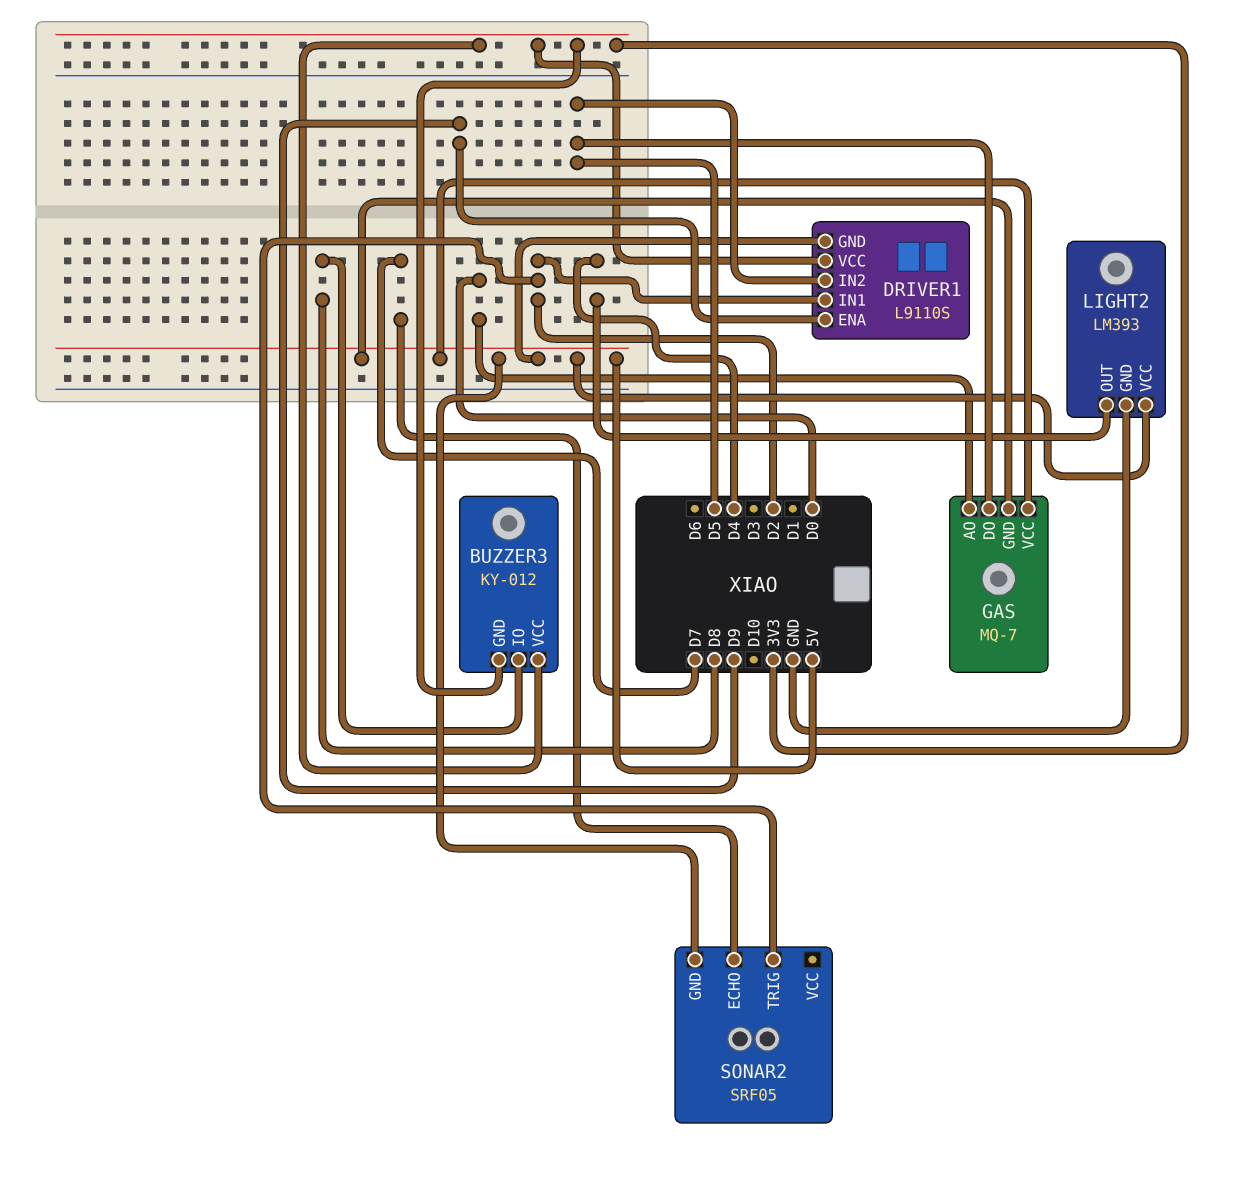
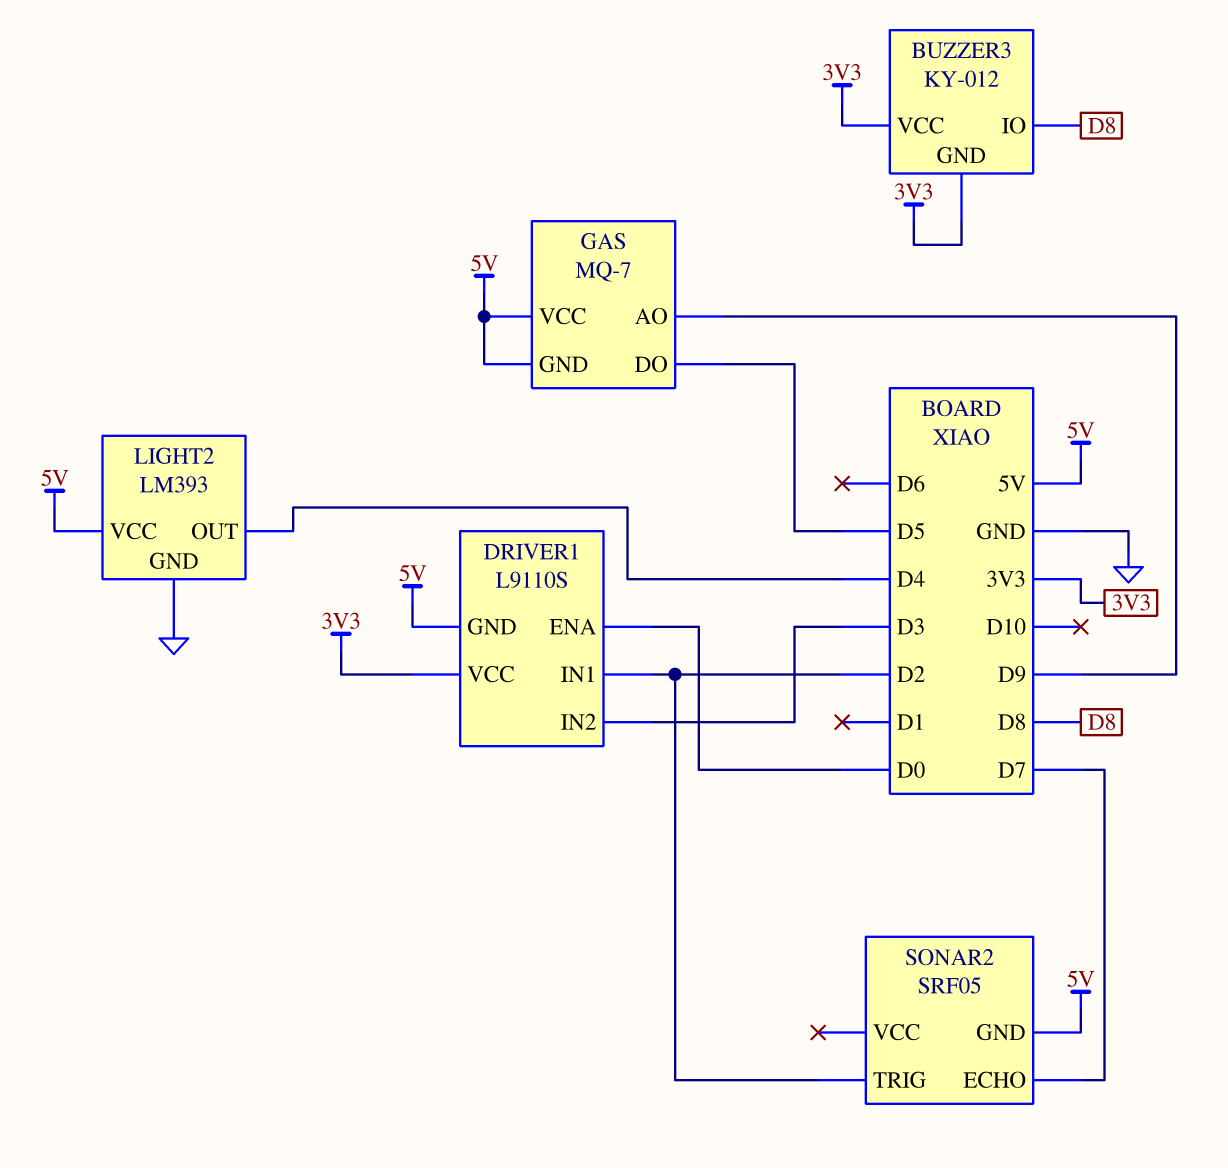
DRIVER1 pin ENA: D9 -> D0
DRIVER1 pin IN2: D5 -> D3
GAS pin AO: D0 -> D9

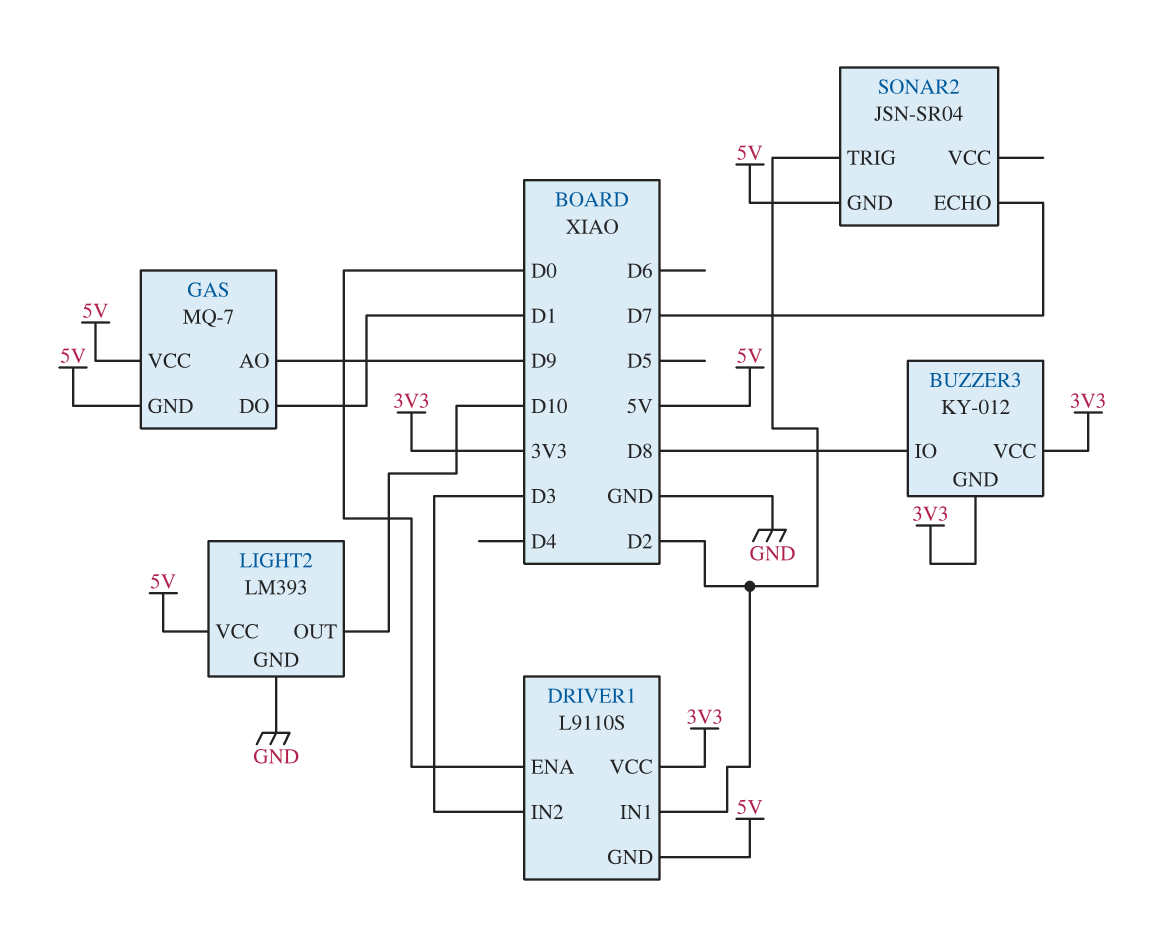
GAS pin DO: D5 -> D1
LIGHT2 pin OUT: D4 -> D10
SONAR2: SRF05 -> JSN-SR04

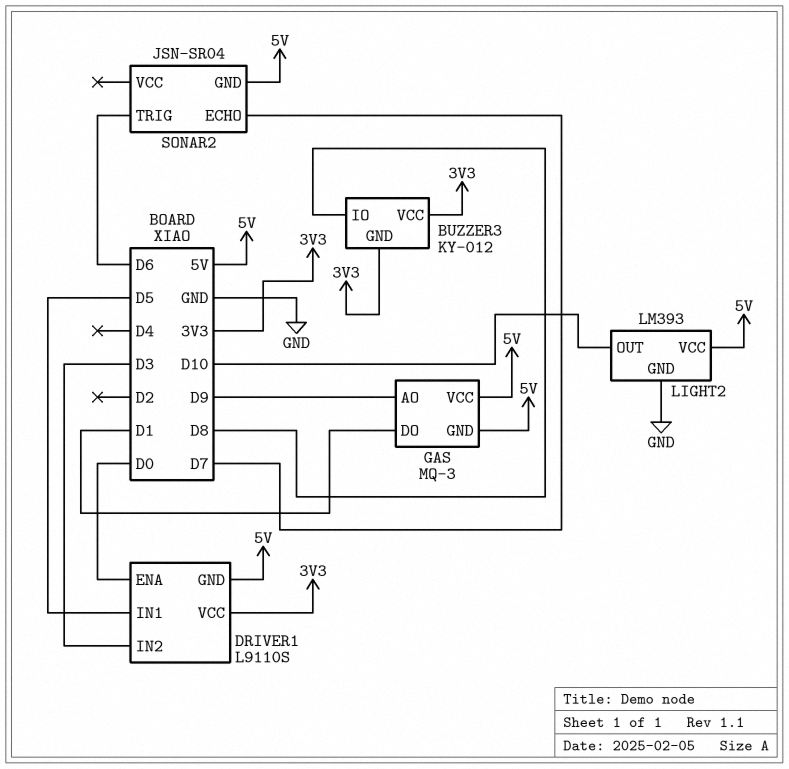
DRIVER1 pin IN1: D2 -> D5
GAS: MQ-7 -> MQ-3
SONAR2 pin TRIG: D2 -> D6

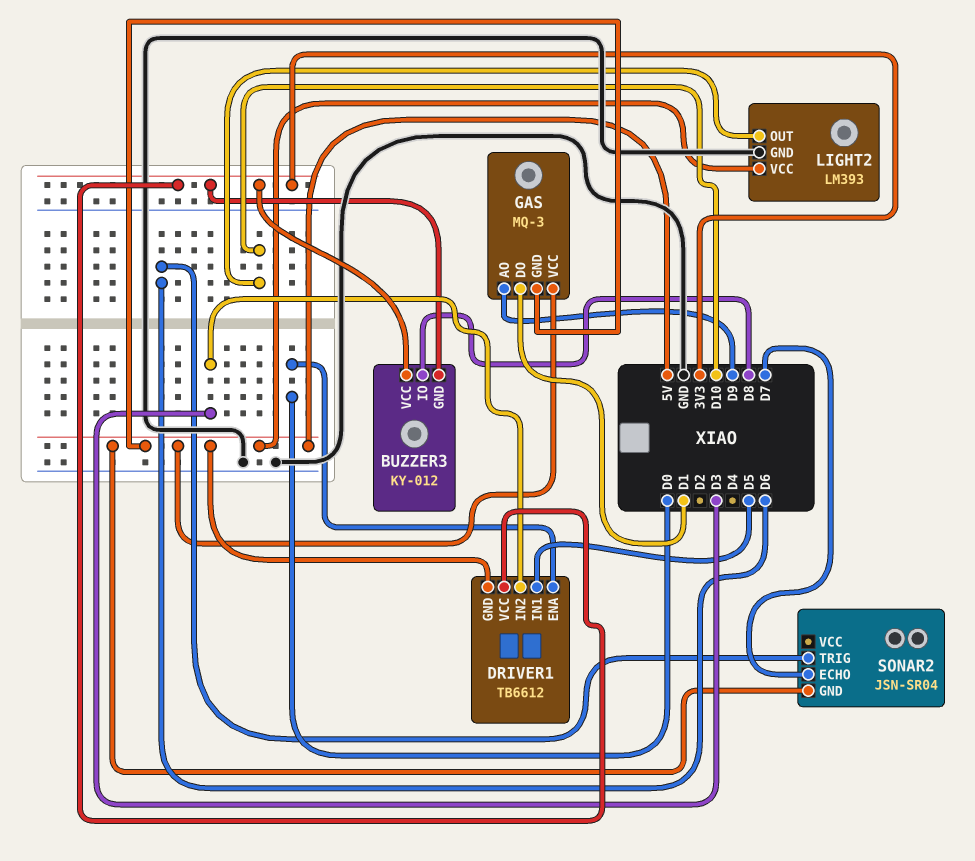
DRIVER1: L9110S -> TB6612

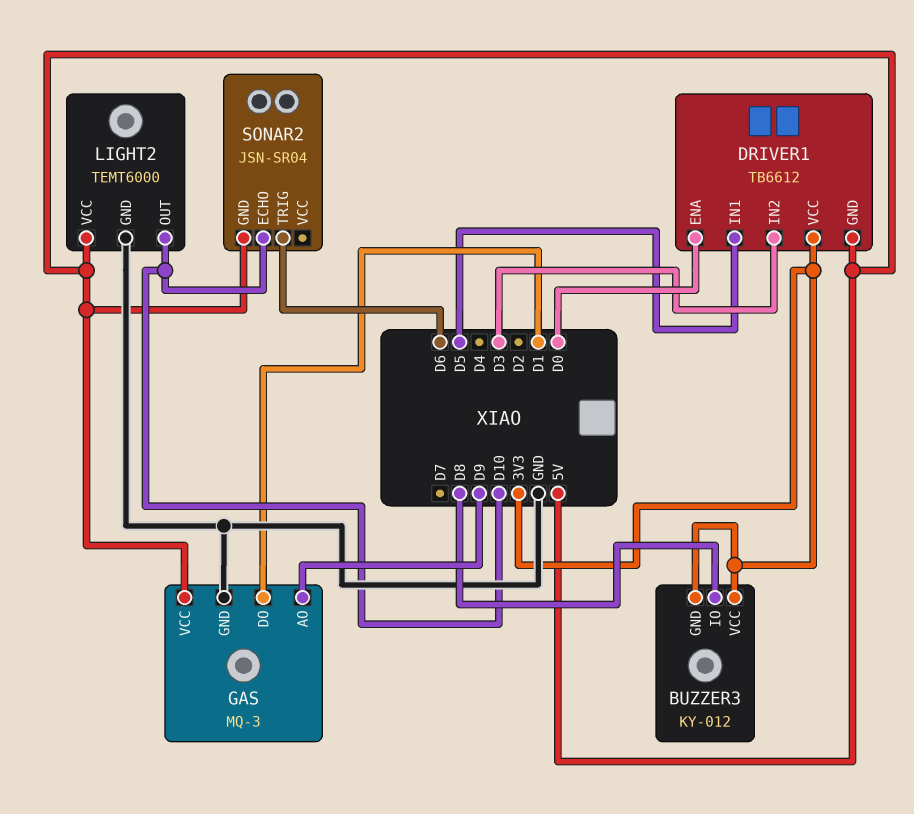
GAS pin GND: 5V -> GND
LIGHT2: LM393 -> TEMT6000
SONAR2 pin ECHO: D7 -> D10

